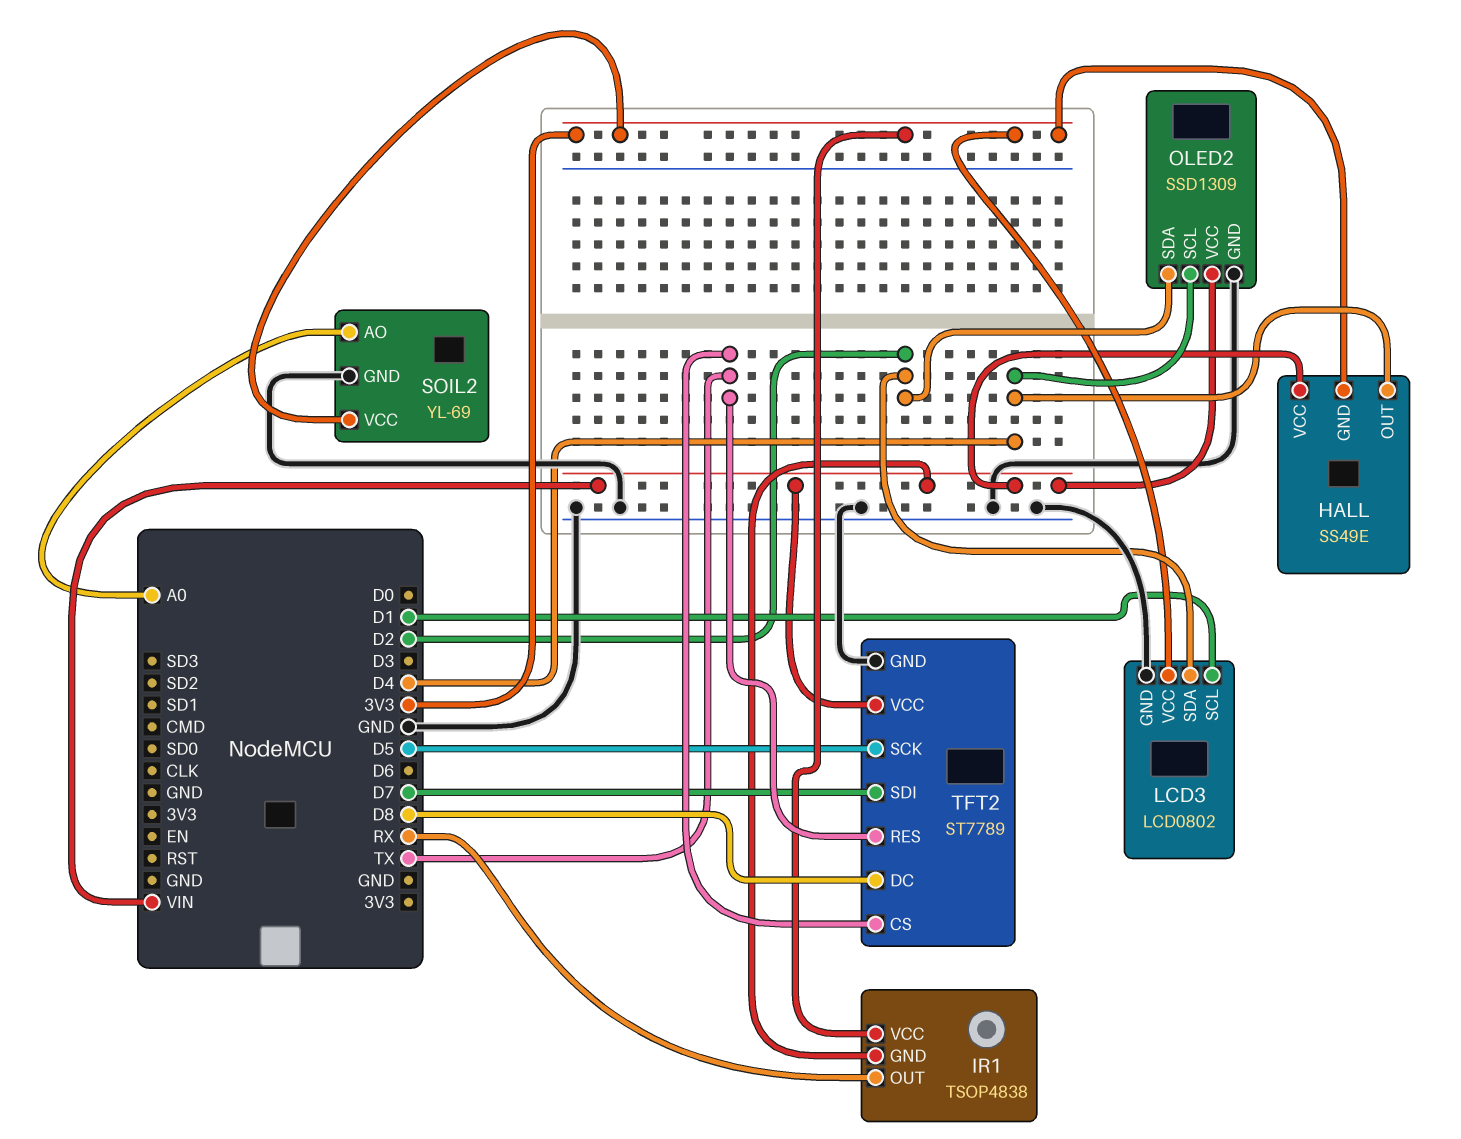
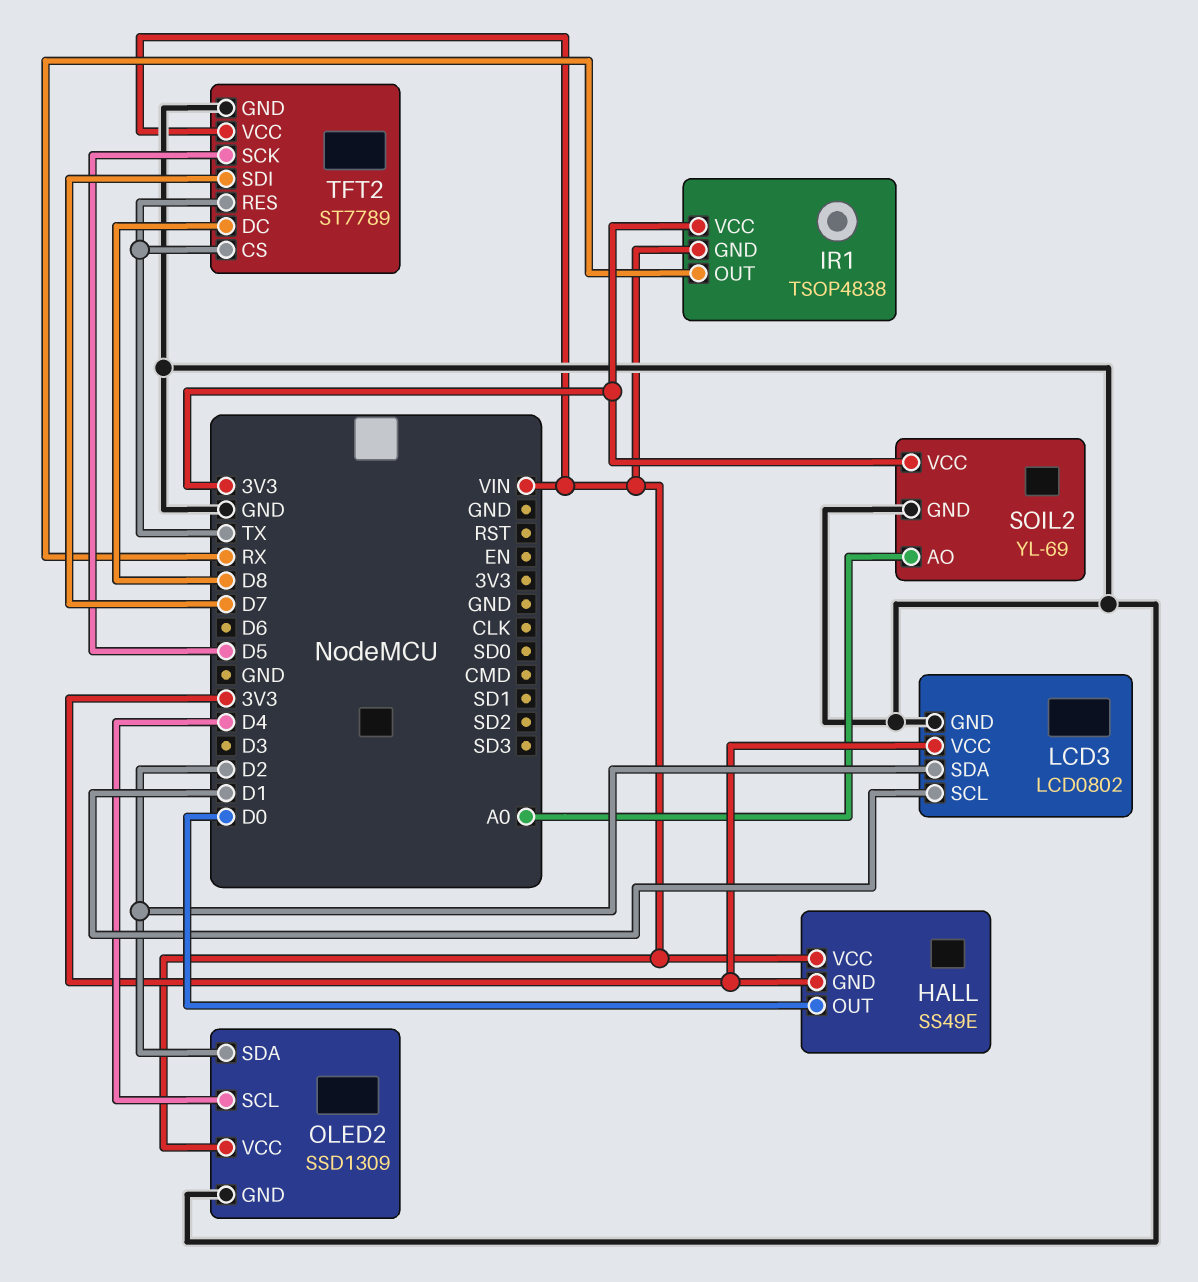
HALL pin OUT: D4 -> D0

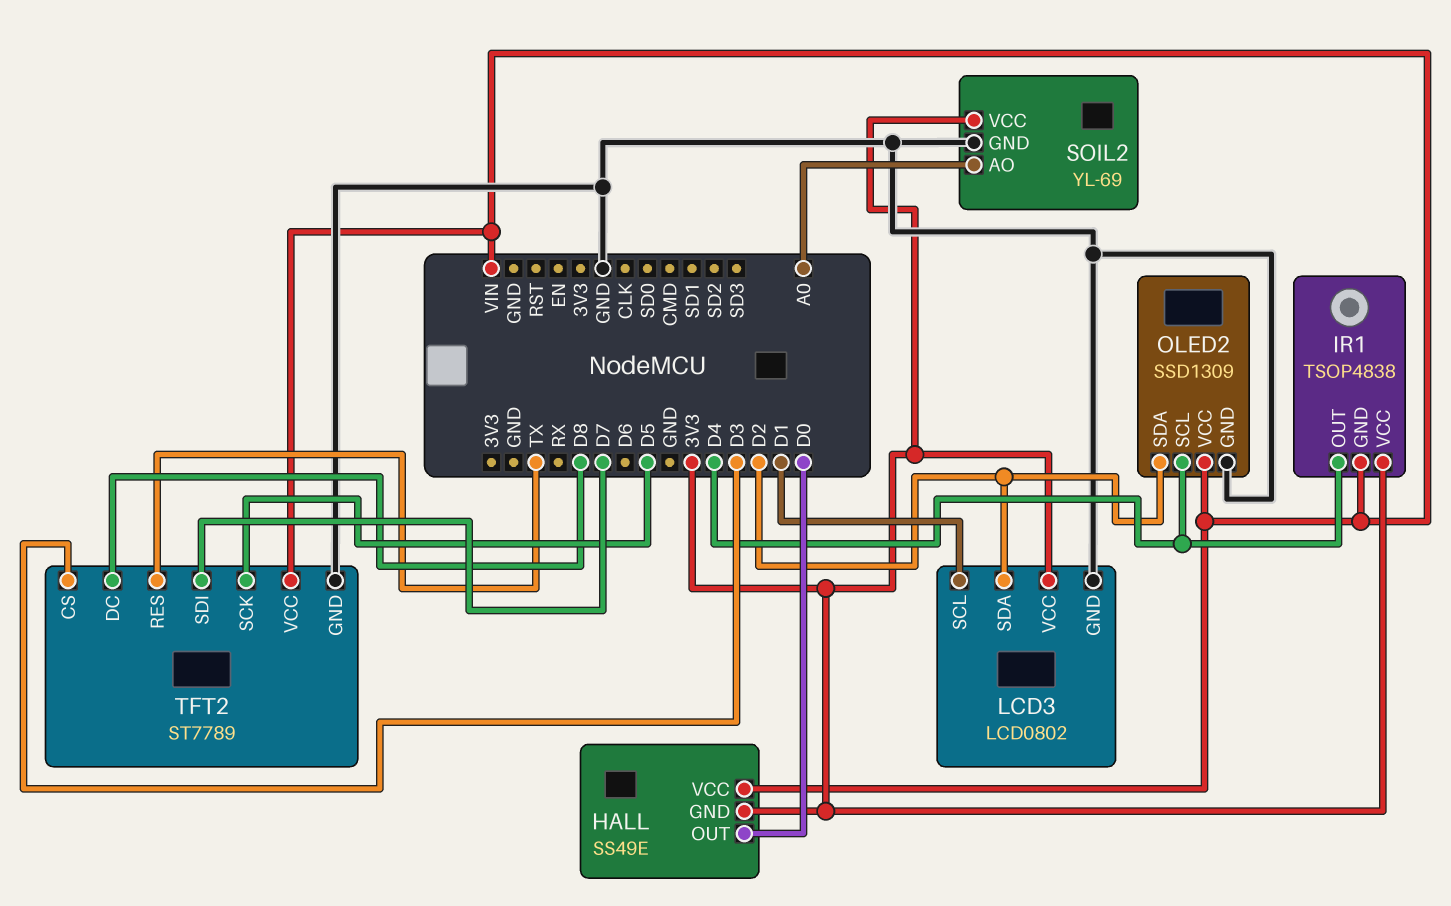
IR1 pin OUT: RX -> D4
TFT2 pin CS: TX -> D3

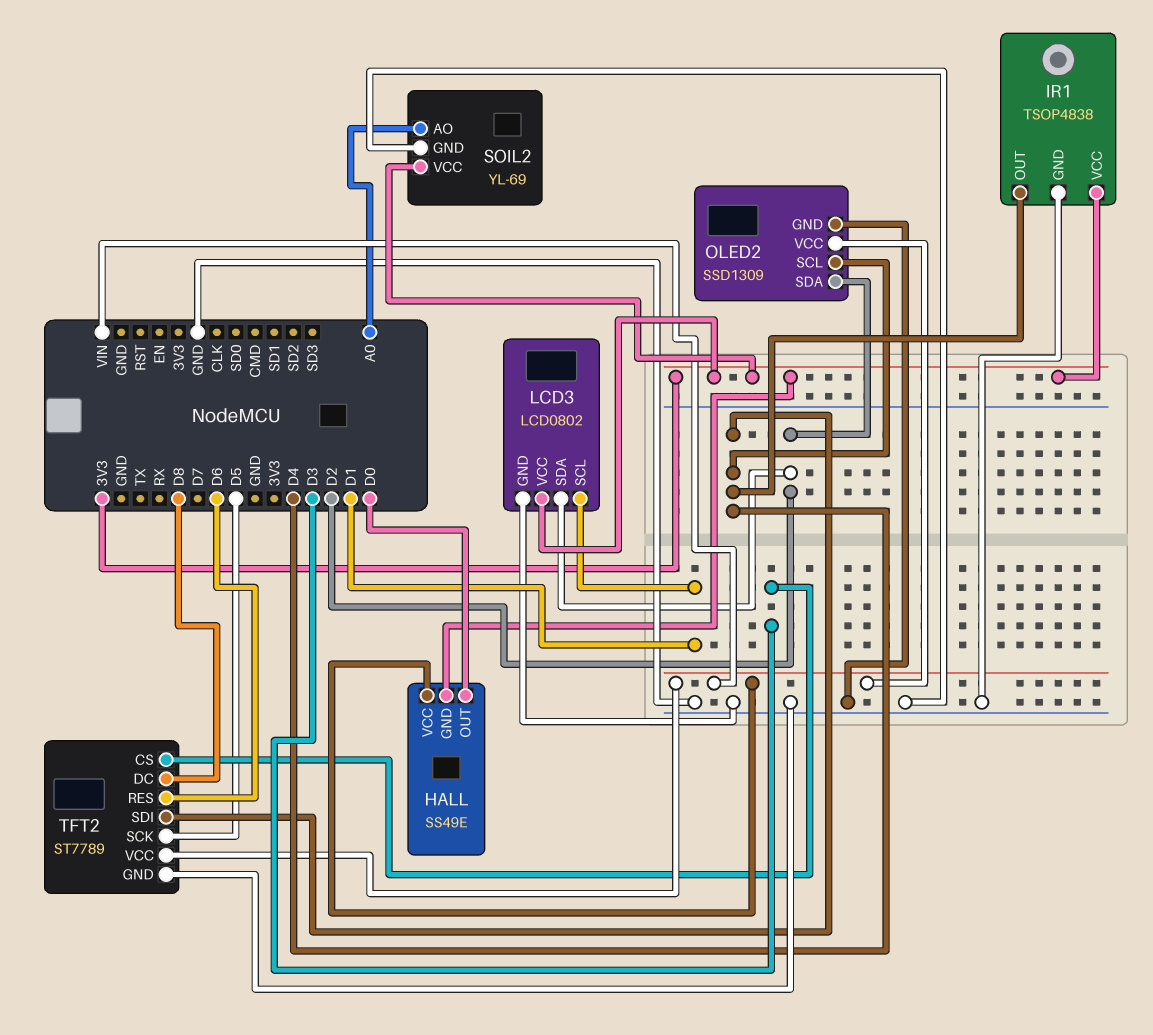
IR1 pin GND: VIN -> GND
TFT2 pin RES: TX -> D6
TFT2 pin SDI: D7 -> D4

